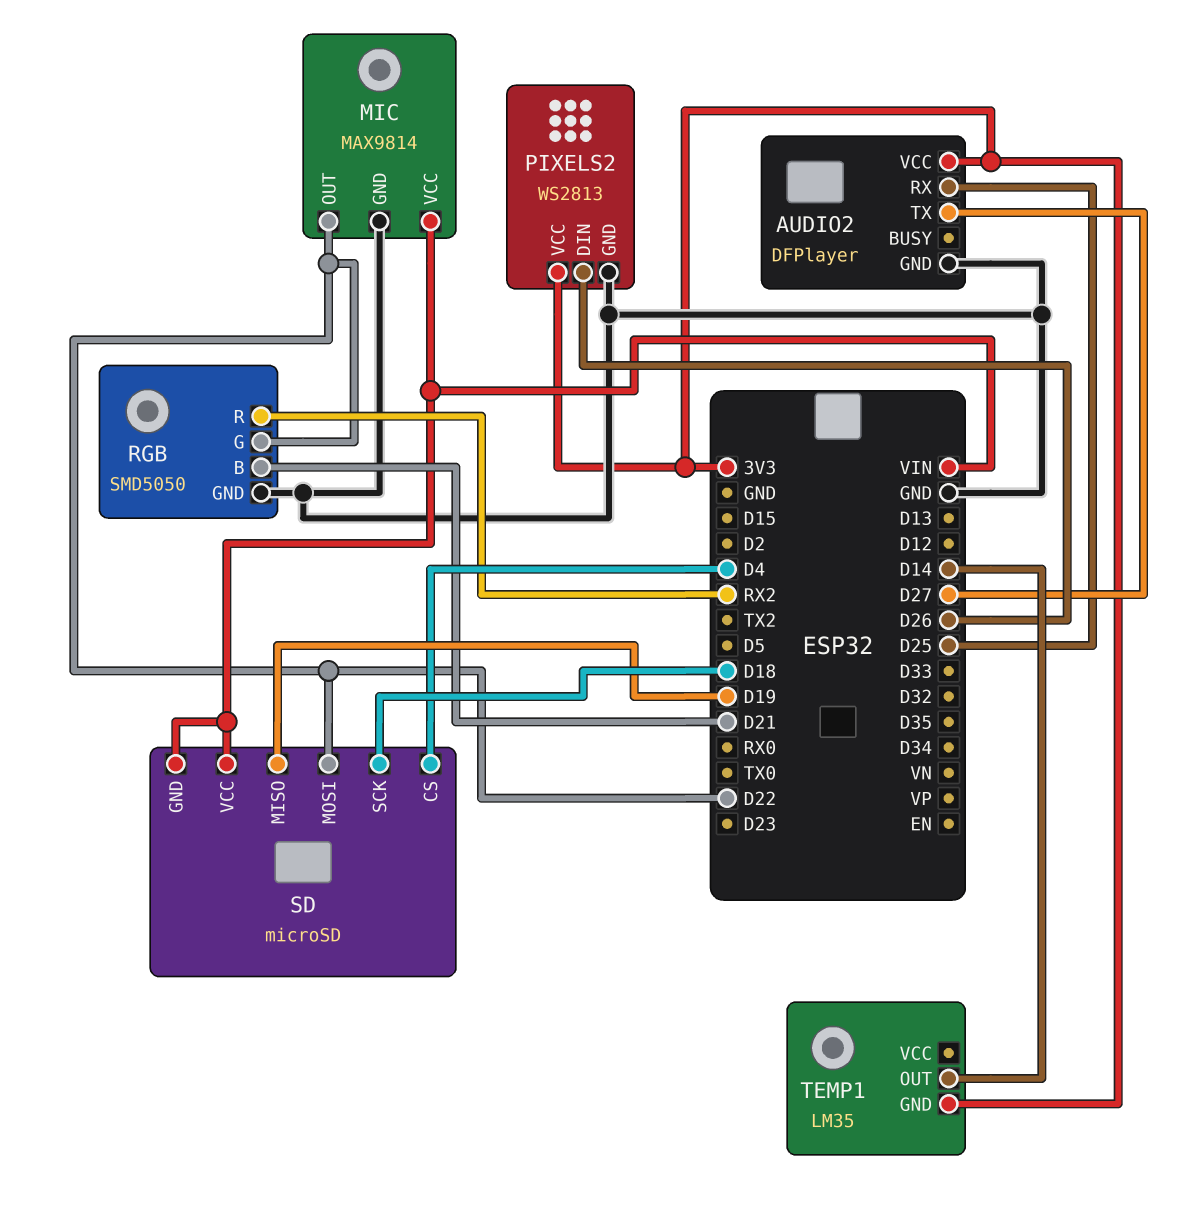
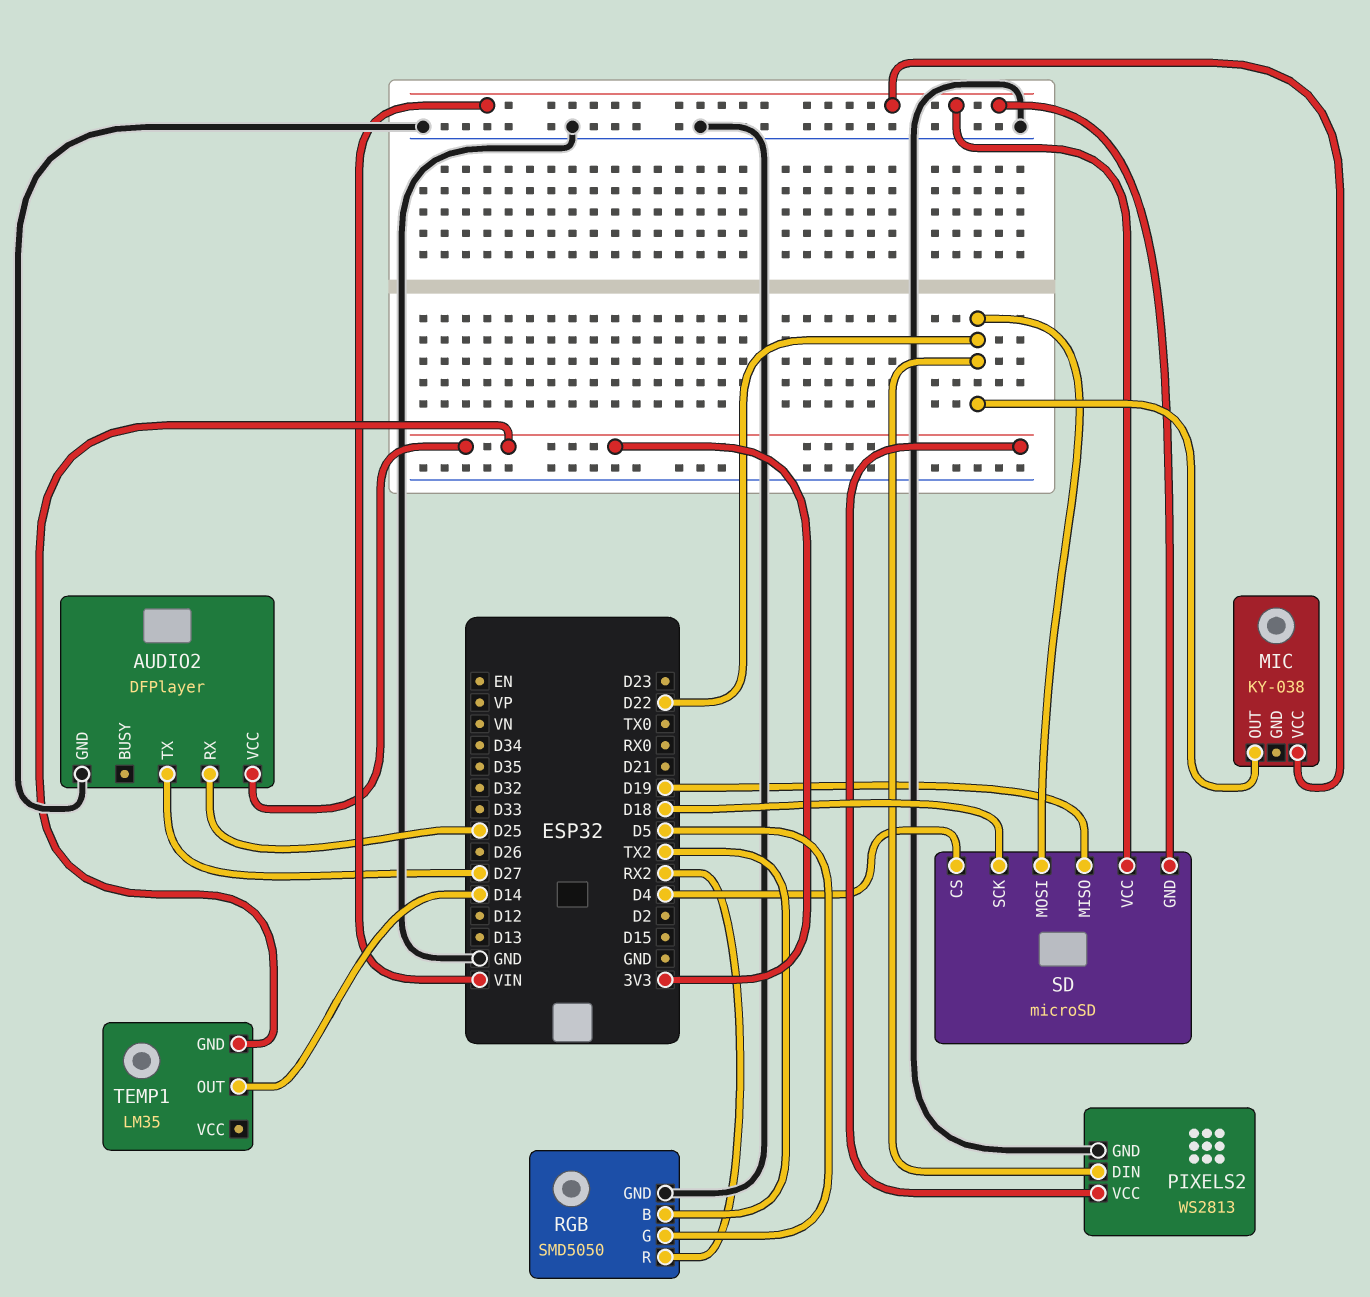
MIC: MAX9814 -> KY-038
MIC pin GND: GND -> none
PIXELS2 pin DIN: D26 -> D22
RGB pin B: D21 -> TX2
RGB pin G: D22 -> D5

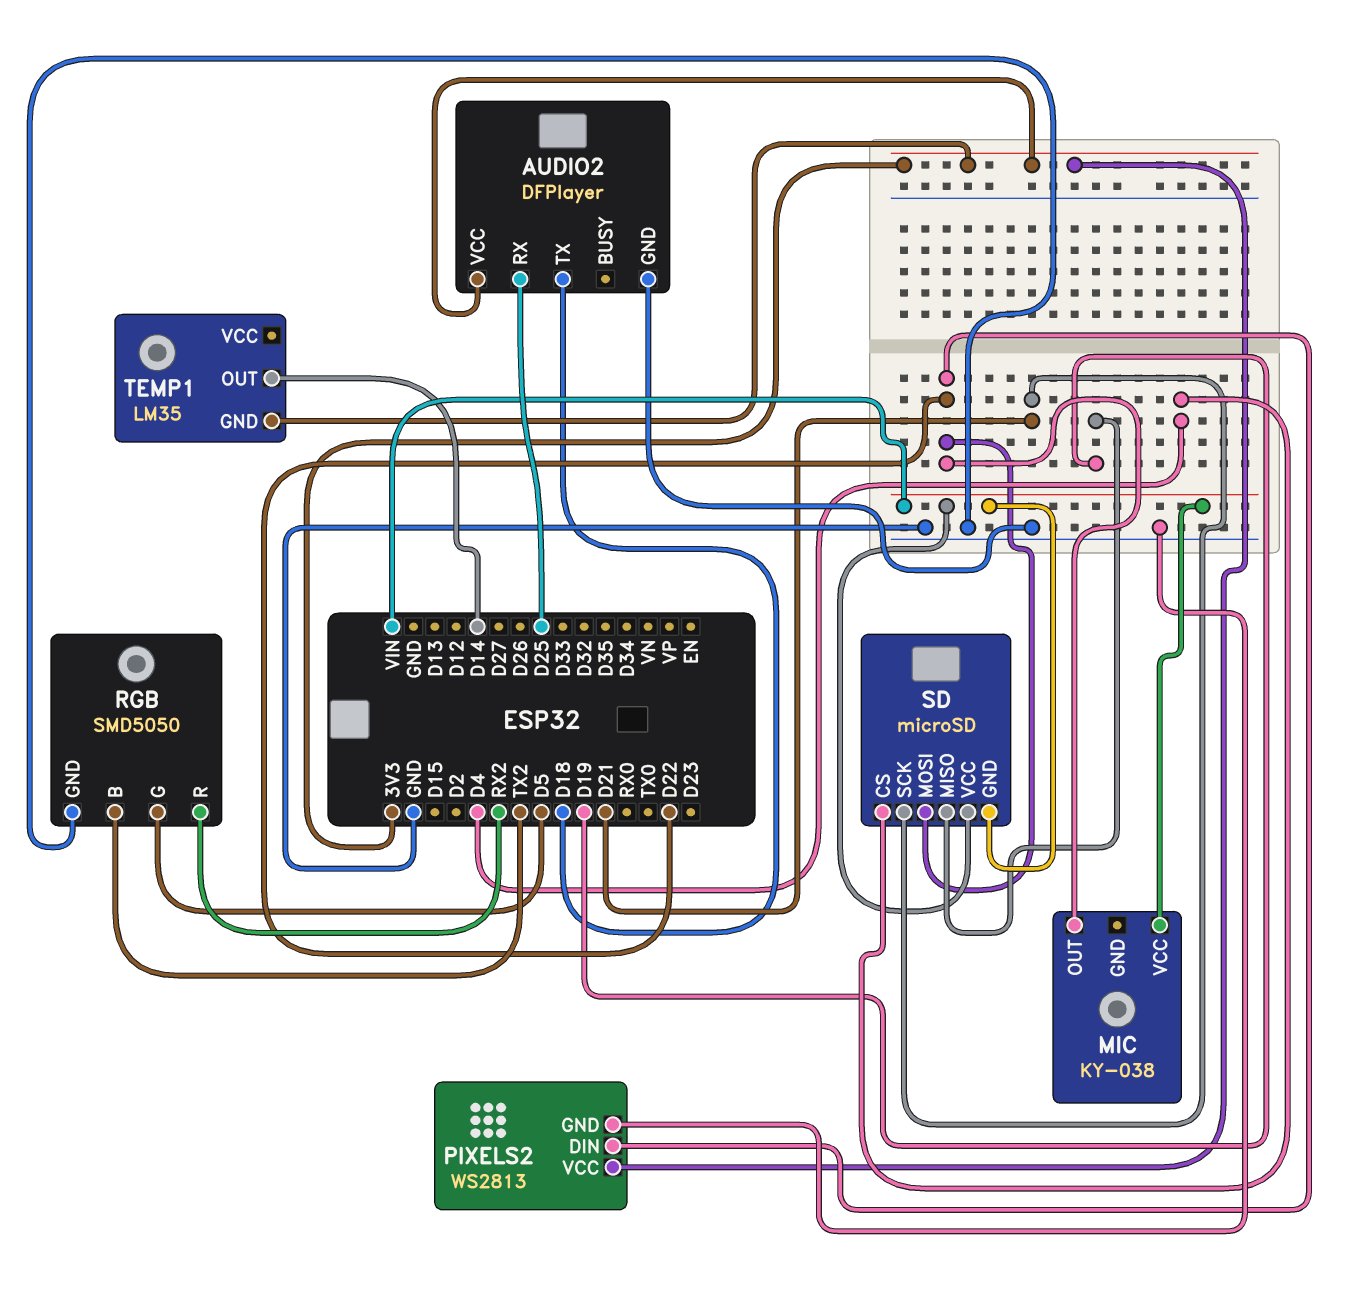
AUDIO2 pin TX: D27 -> D18
SD pin SCK: D18 -> D21

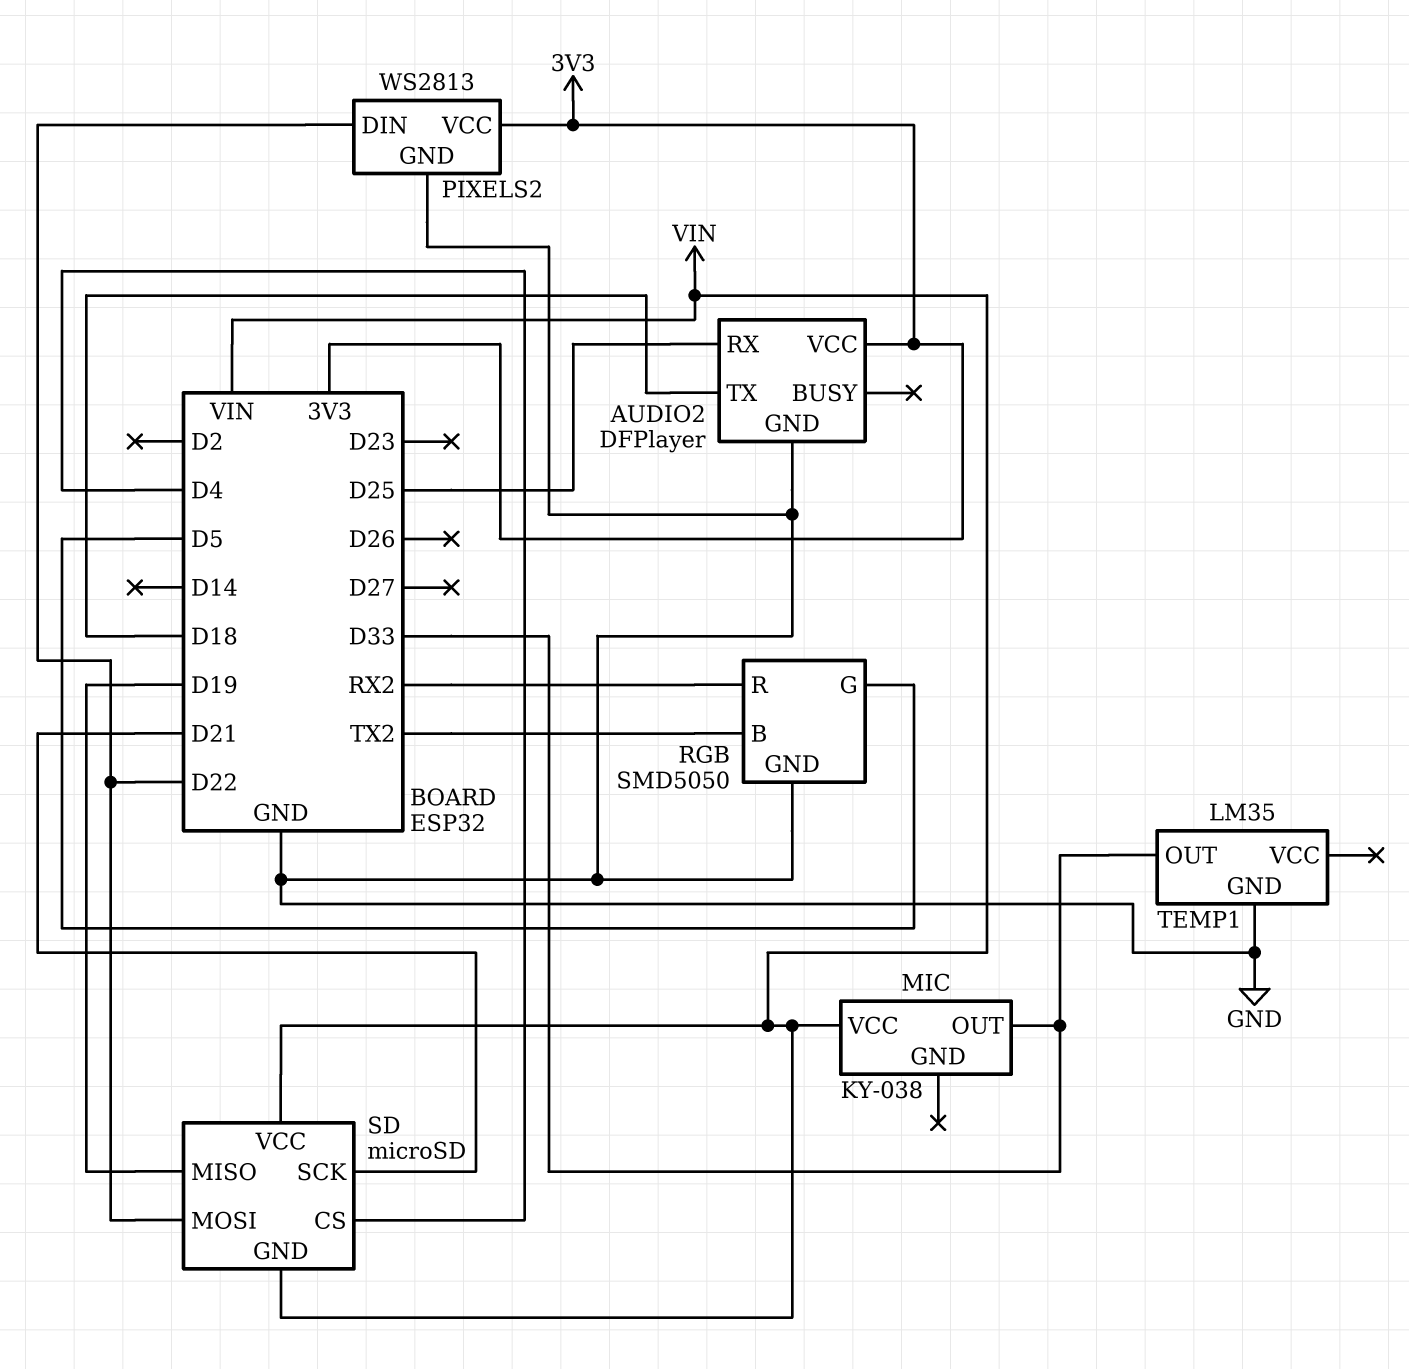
MIC pin OUT: D22 -> D33
TEMP1 pin GND: 3V3 -> GND
TEMP1 pin OUT: D14 -> D33

